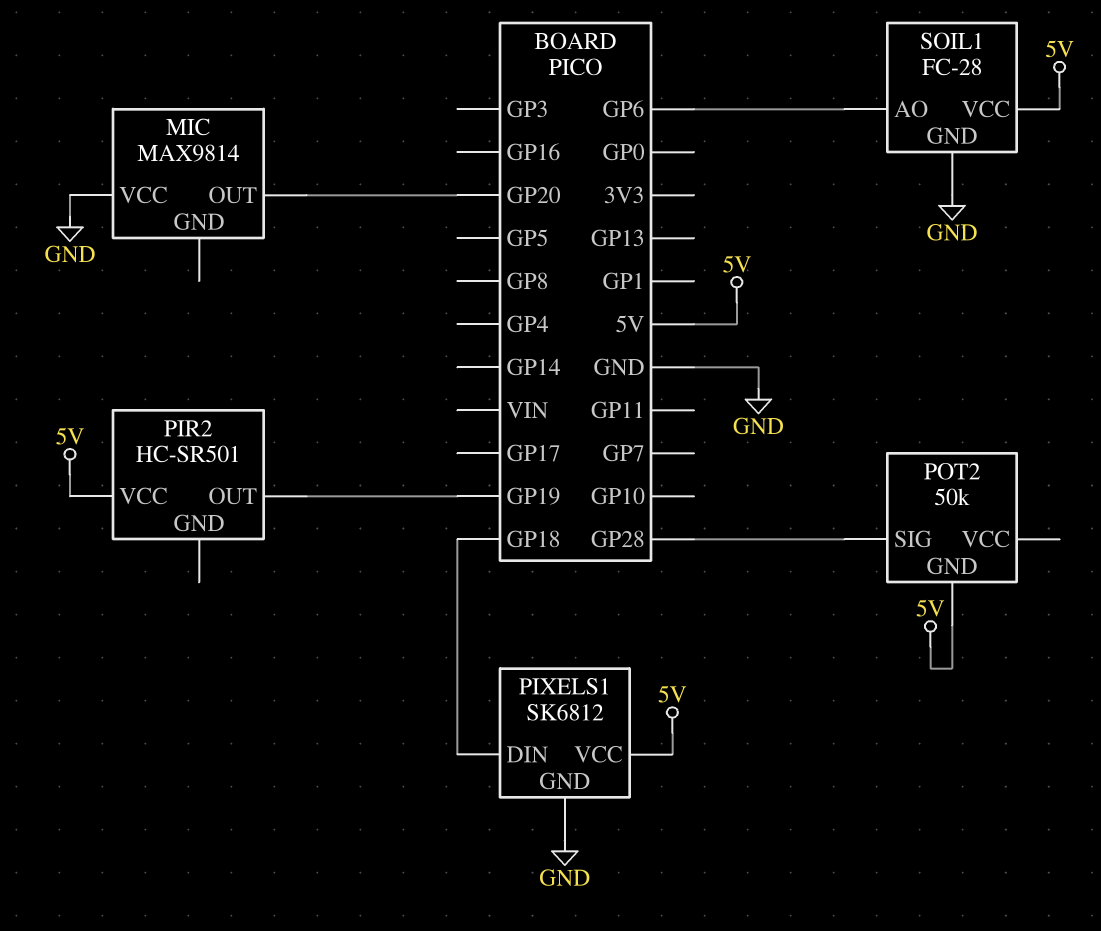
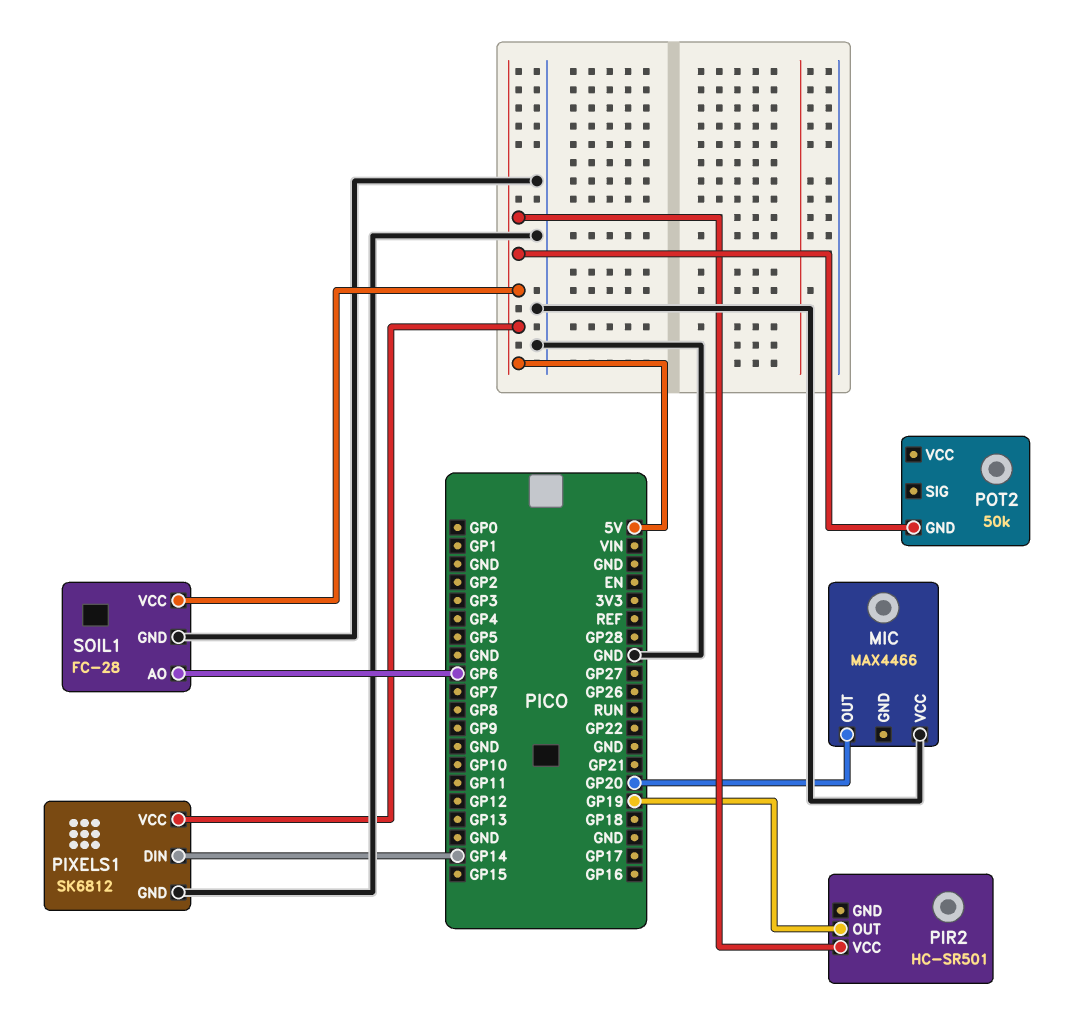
MIC: MAX9814 -> MAX4466
PIXELS1 pin DIN: GP18 -> GP14
POT2 pin SIG: GP28 -> none

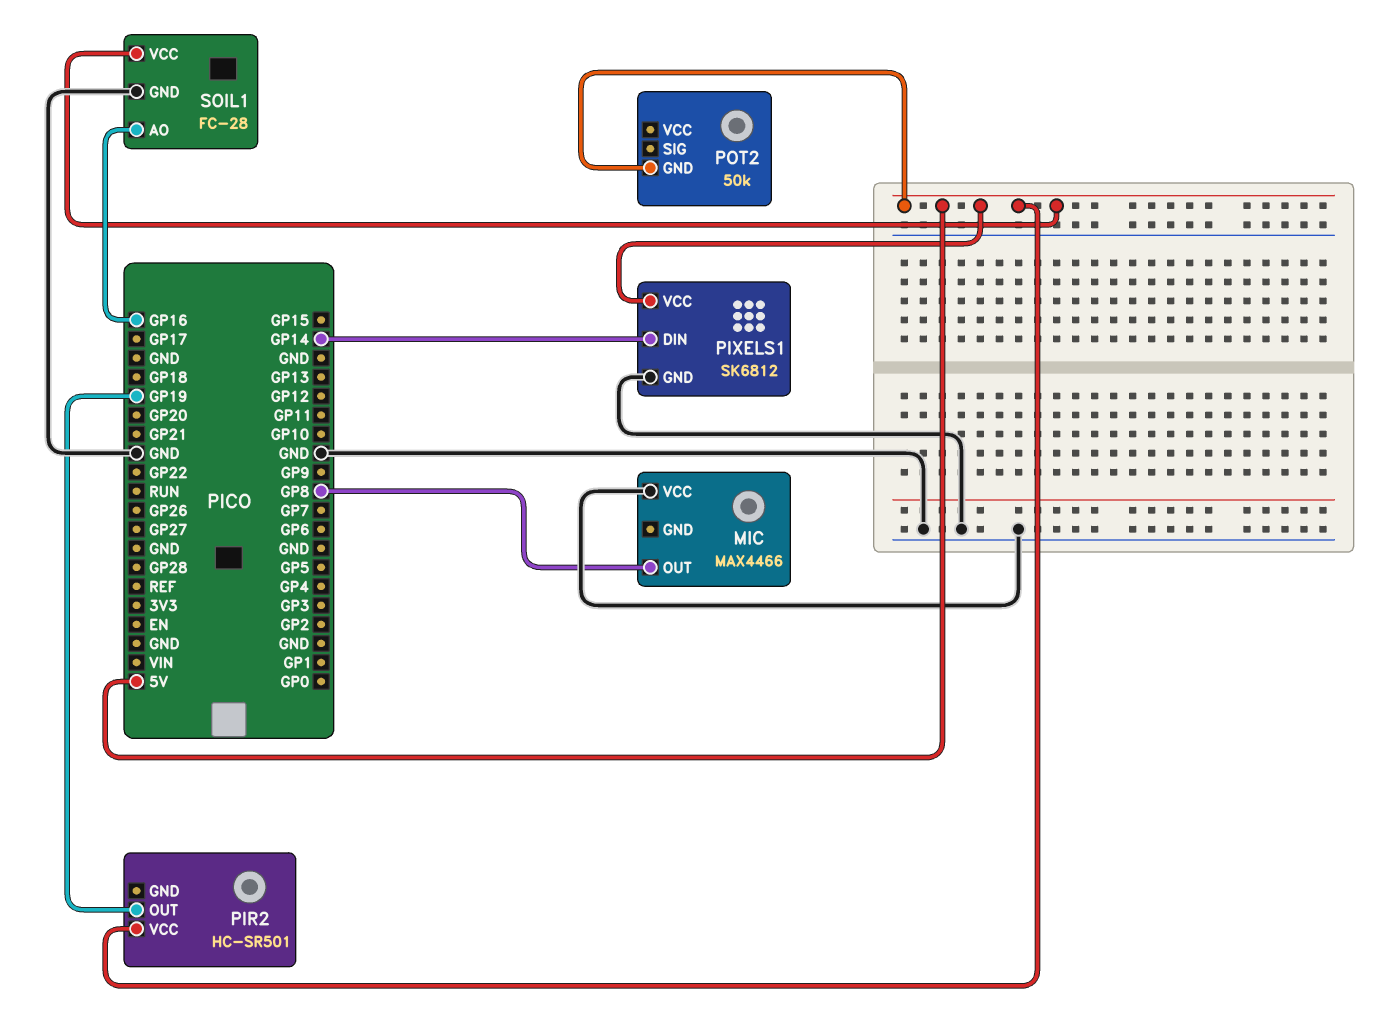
MIC pin OUT: GP20 -> GP8
SOIL1 pin AO: GP6 -> GP16

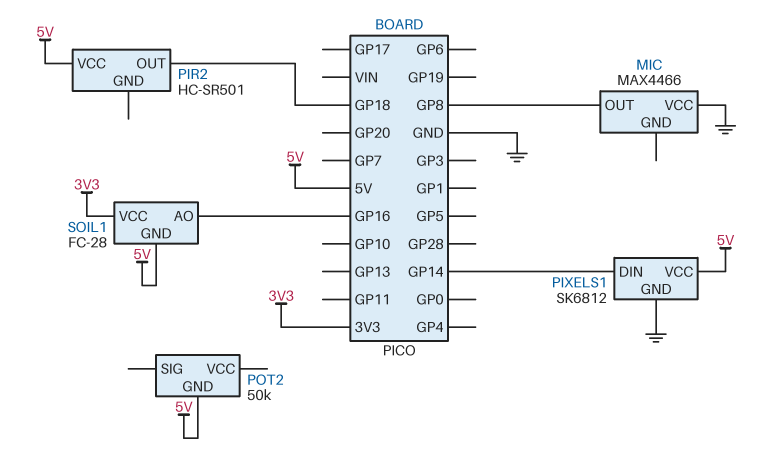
PIR2 pin OUT: GP19 -> GP18
SOIL1 pin GND: GND -> 5V
SOIL1 pin VCC: 5V -> 3V3

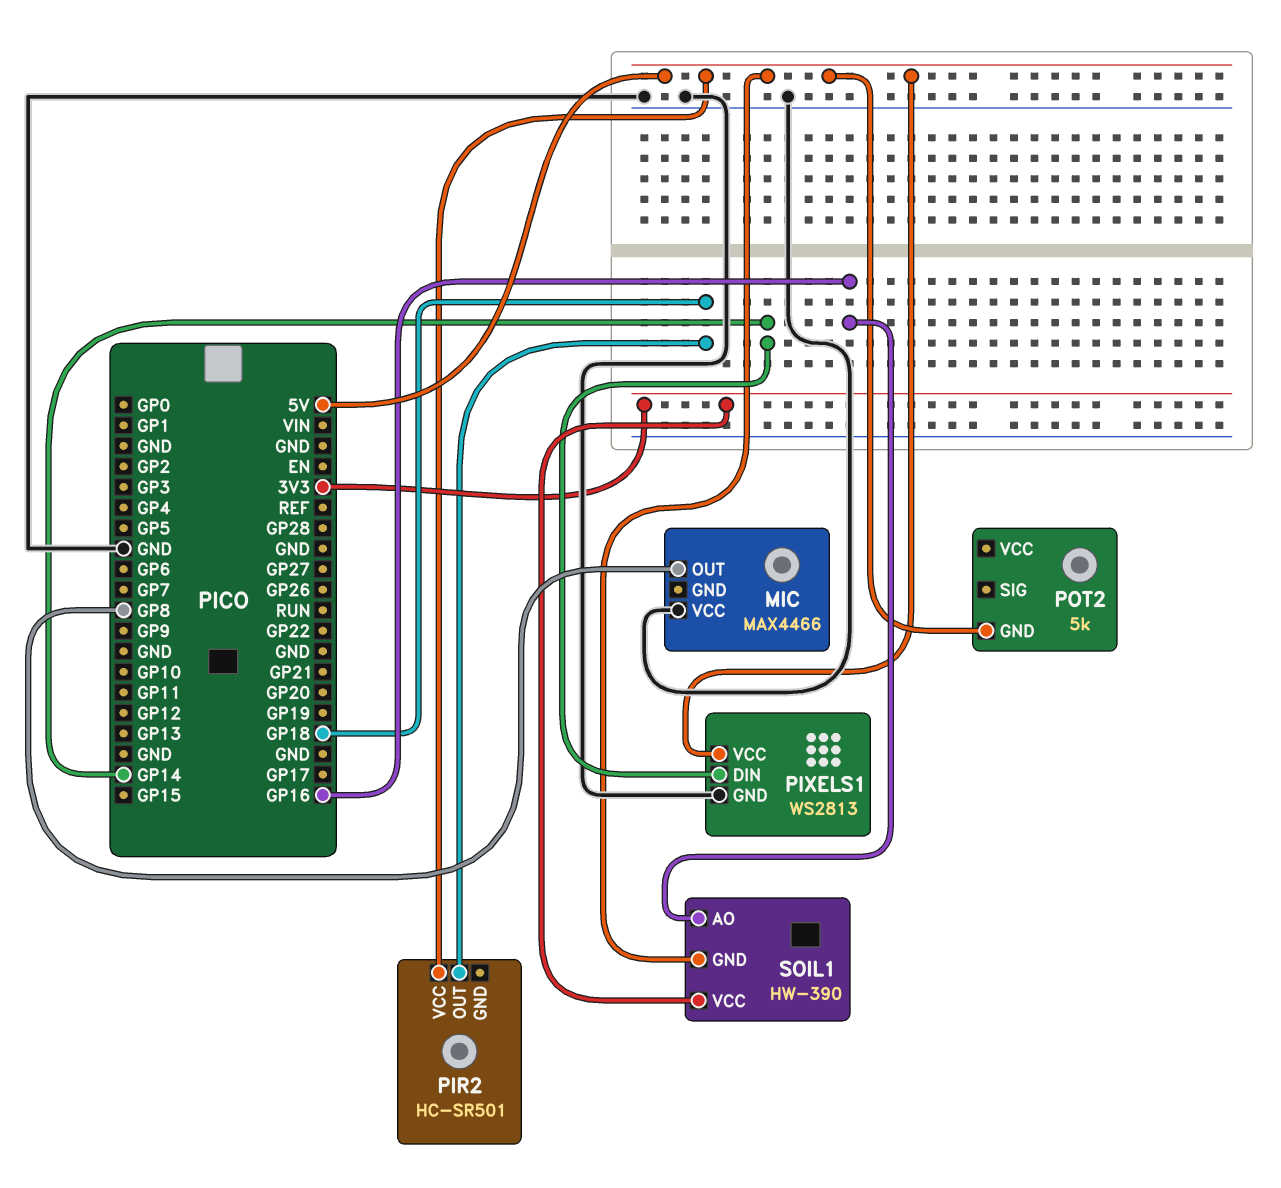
PIXELS1: SK6812 -> WS2813
POT2: 50k -> 5k
SOIL1: FC-28 -> HW-390

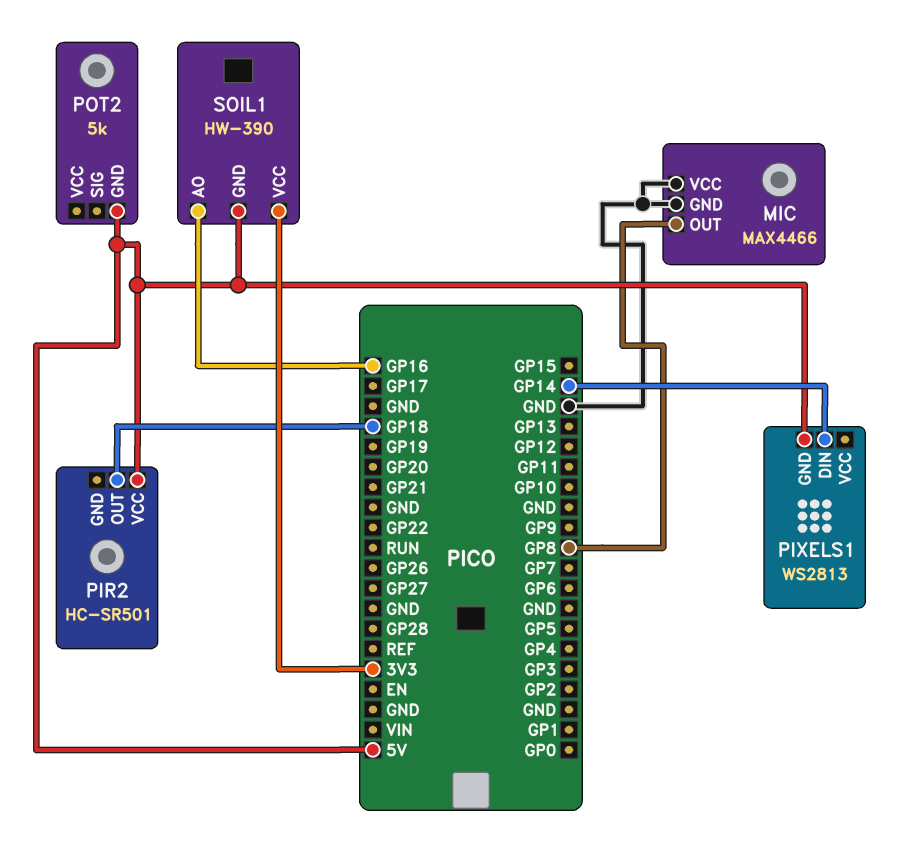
MIC pin GND: none -> GND
PIXELS1 pin GND: GND -> 5V
PIXELS1 pin VCC: 5V -> none

